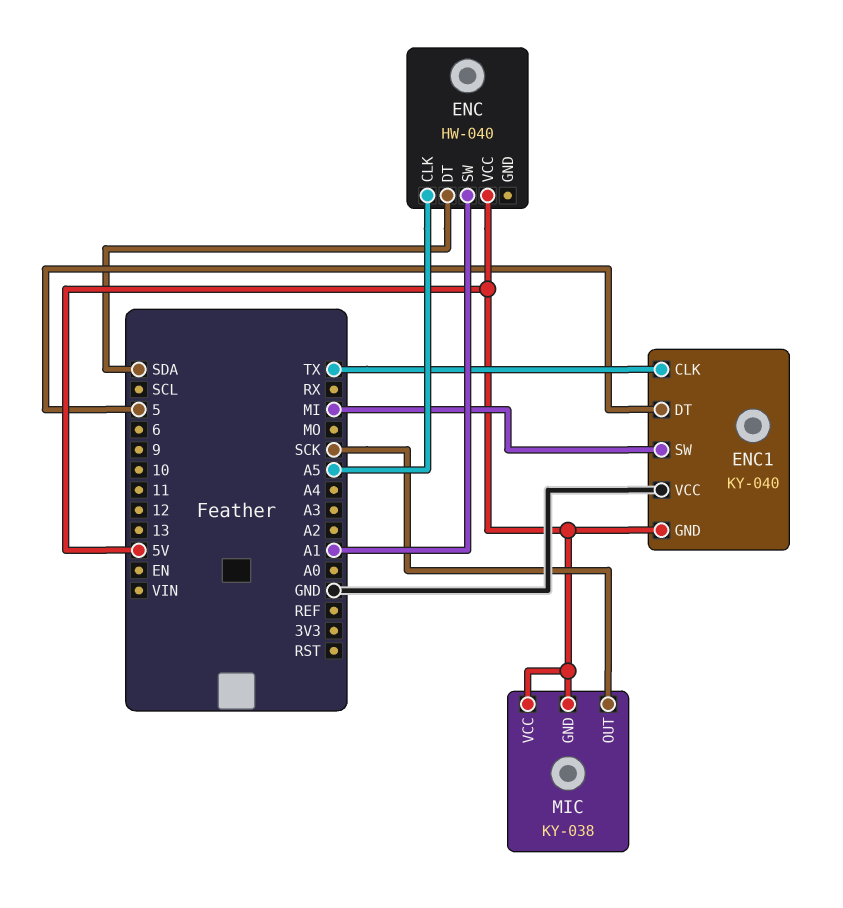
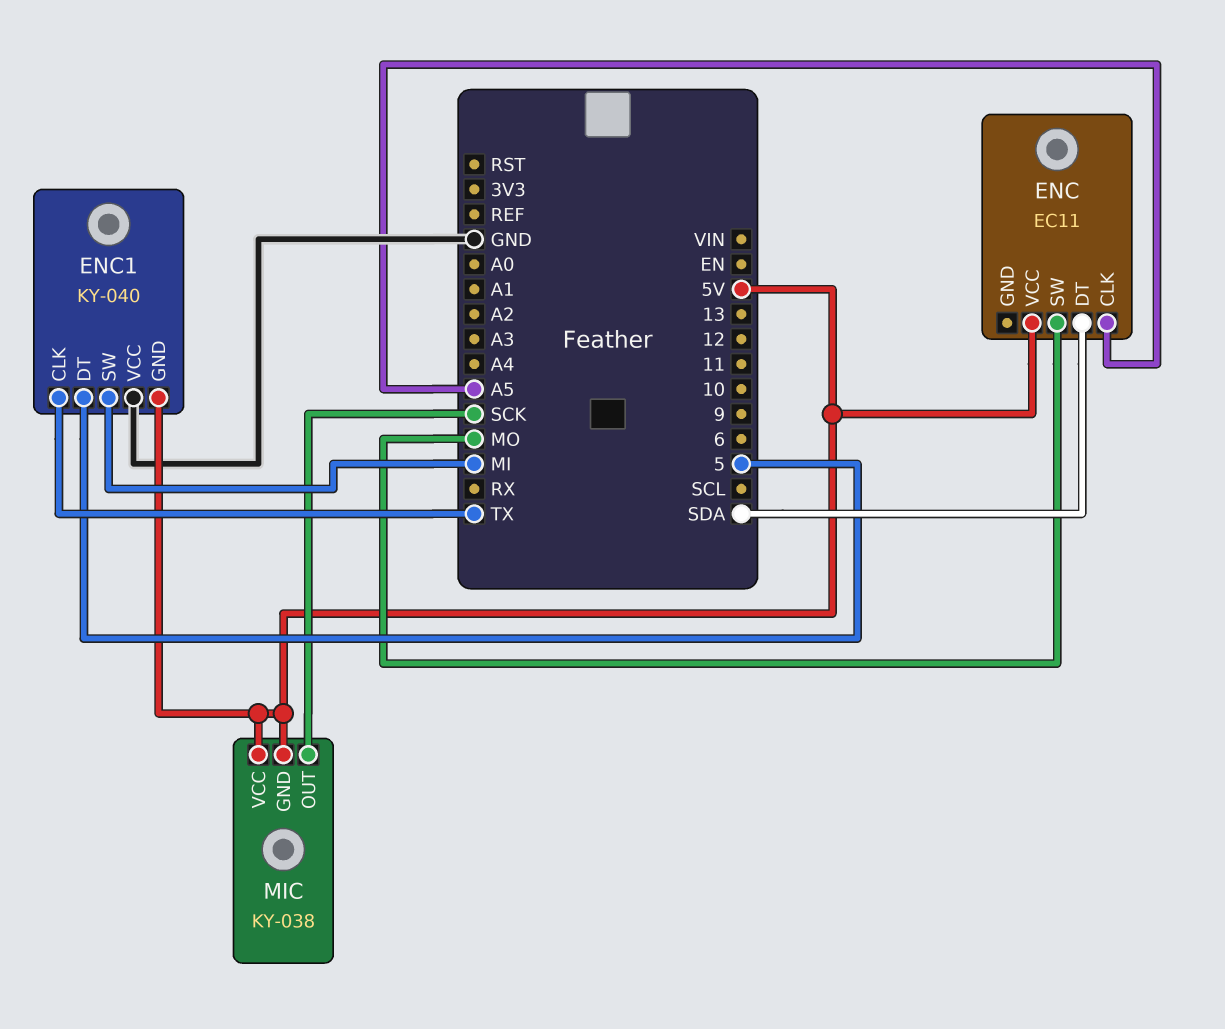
ENC: HW-040 -> EC11
ENC pin SW: A1 -> MO

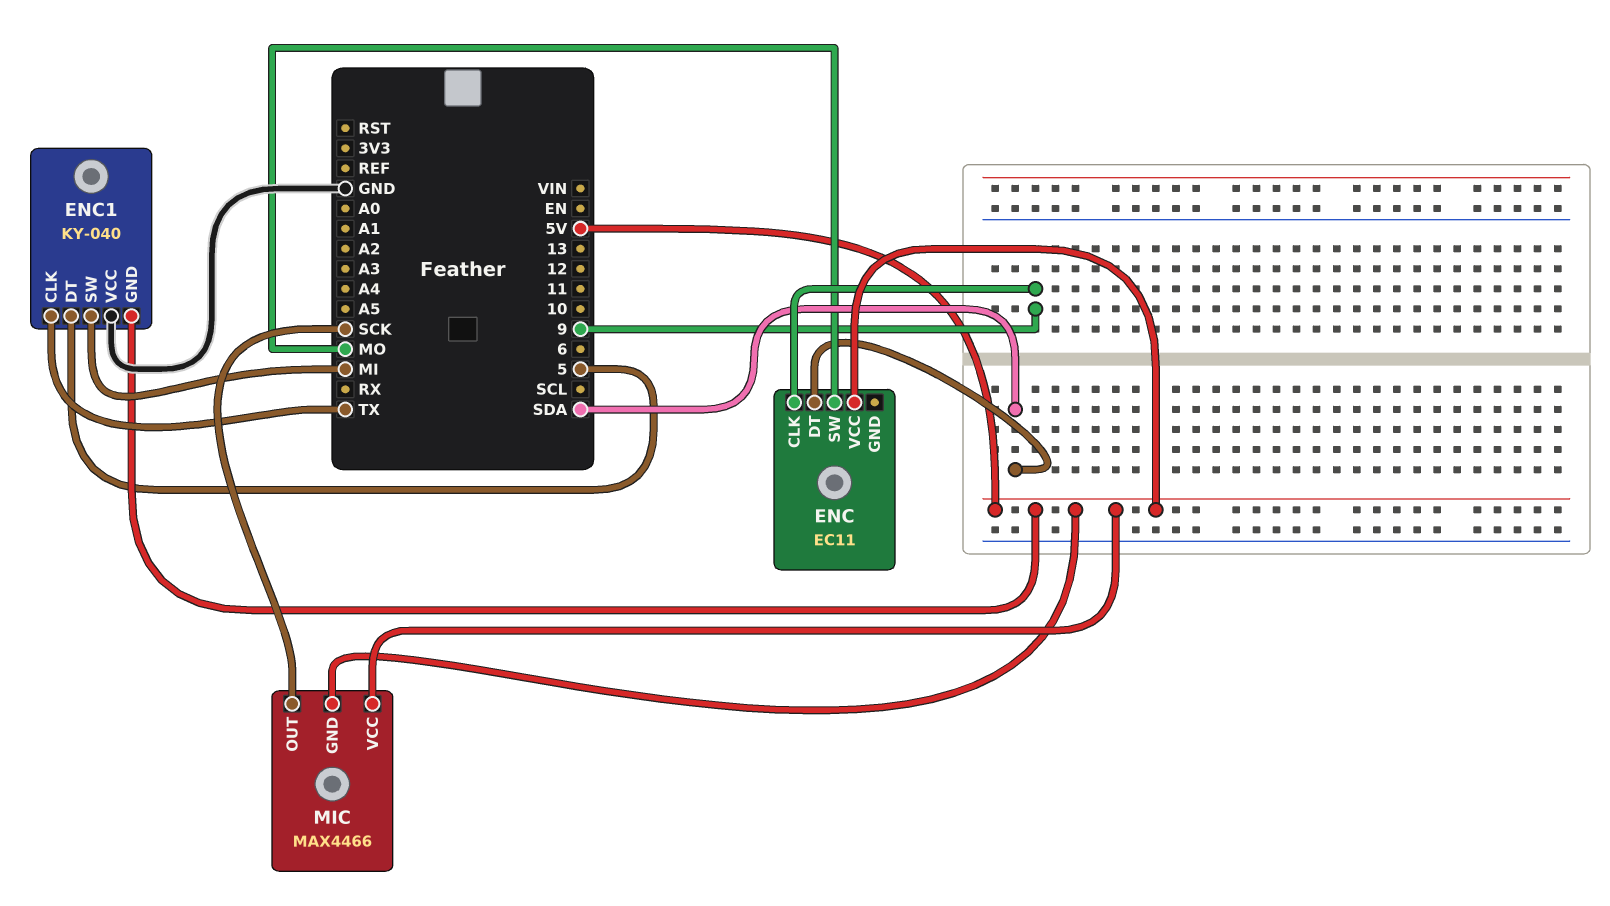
ENC pin CLK: A5 -> 9
MIC: KY-038 -> MAX4466

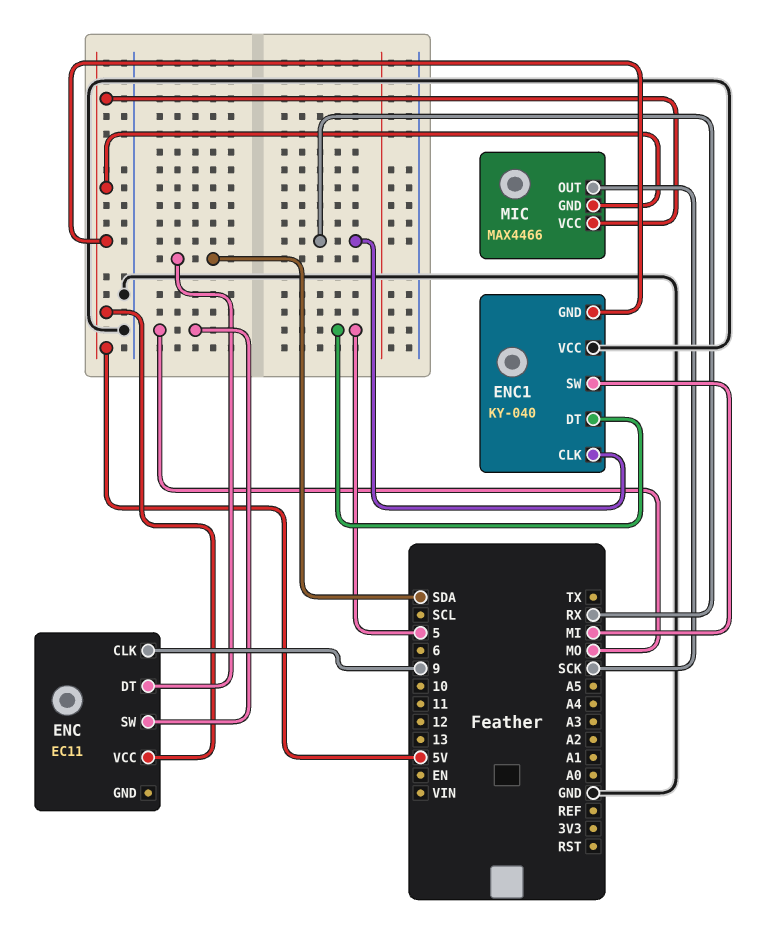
ENC1 pin CLK: TX -> RX

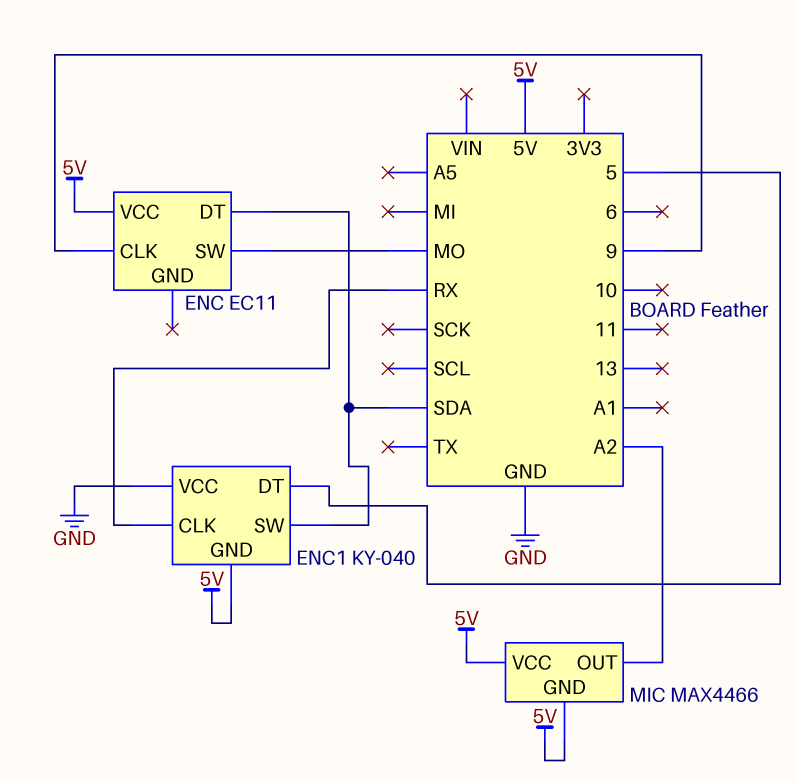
ENC1 pin SW: MI -> SDA
MIC pin OUT: SCK -> A2

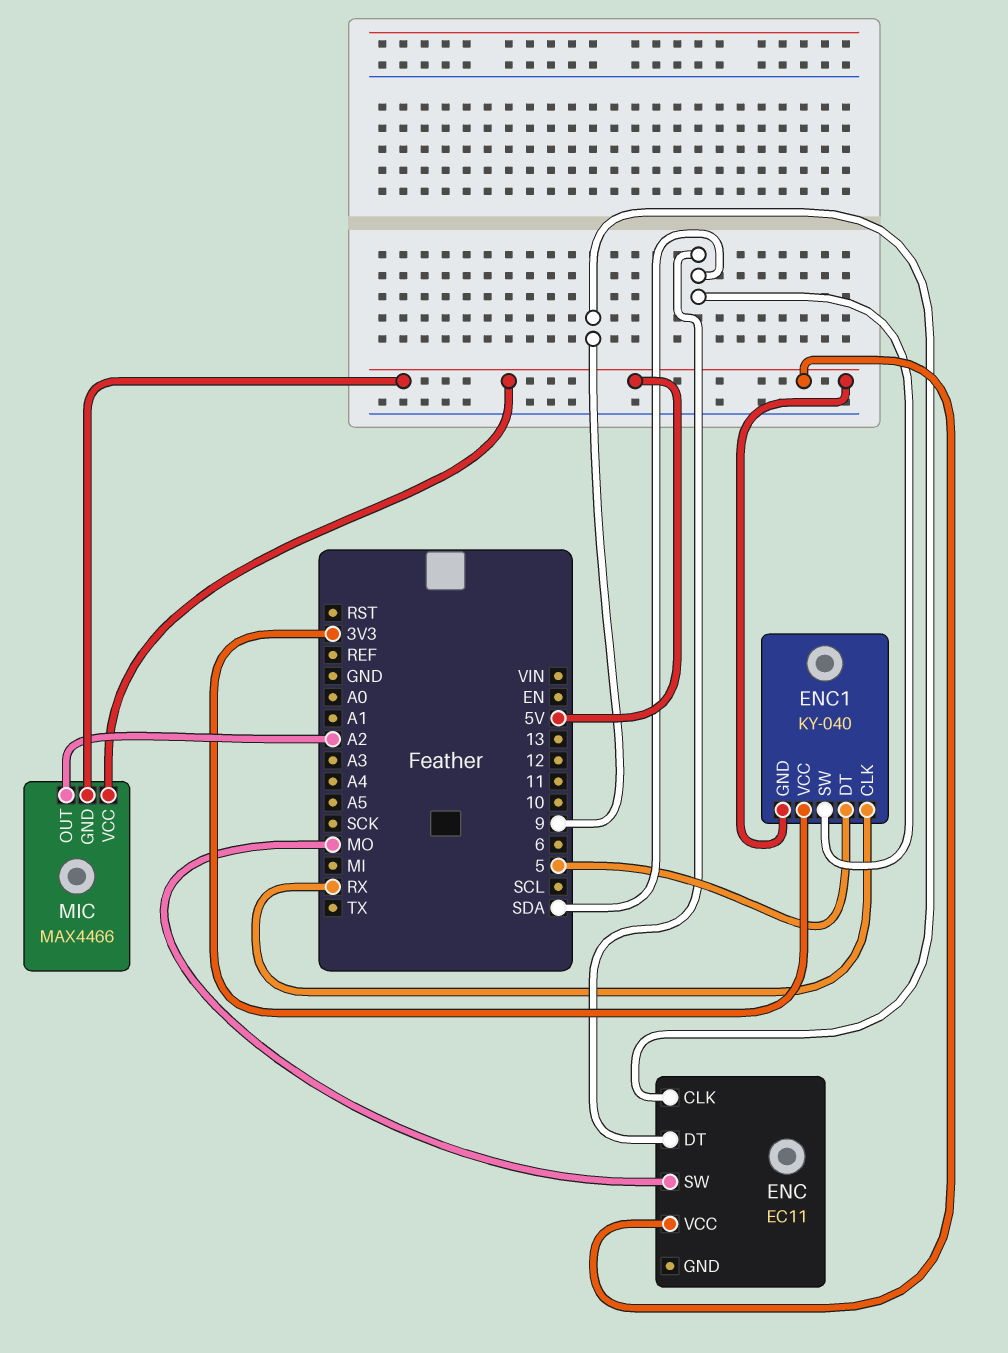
ENC1 pin VCC: GND -> 3V3

